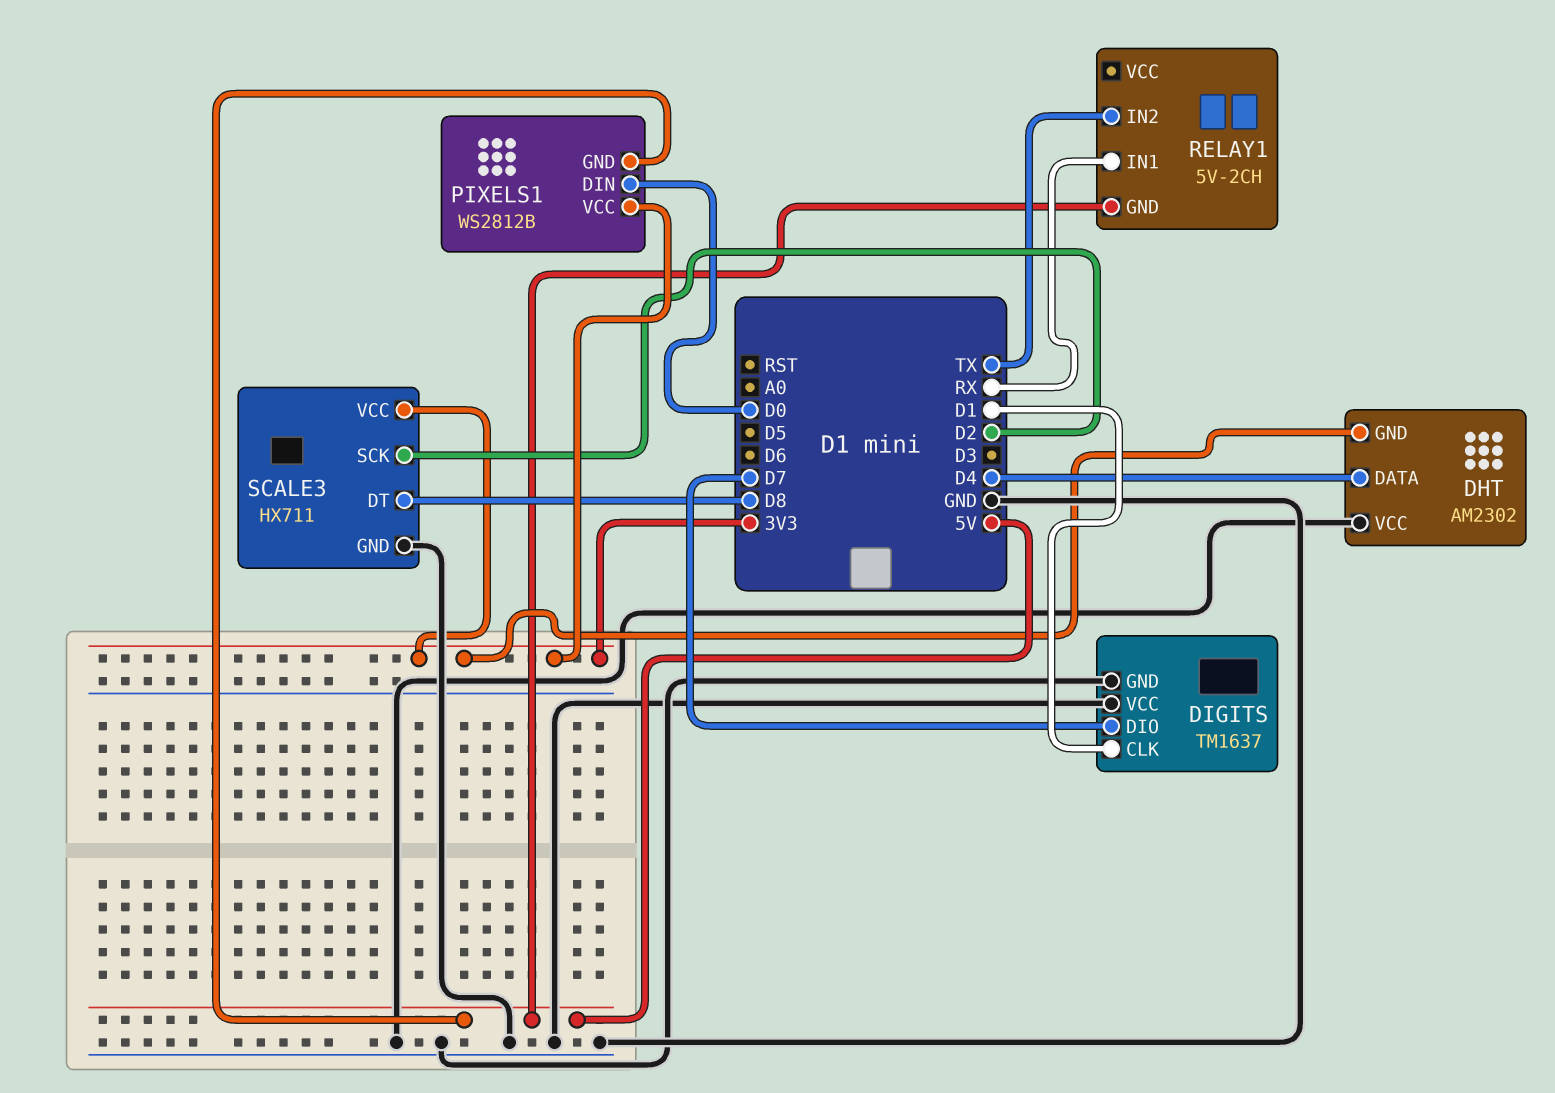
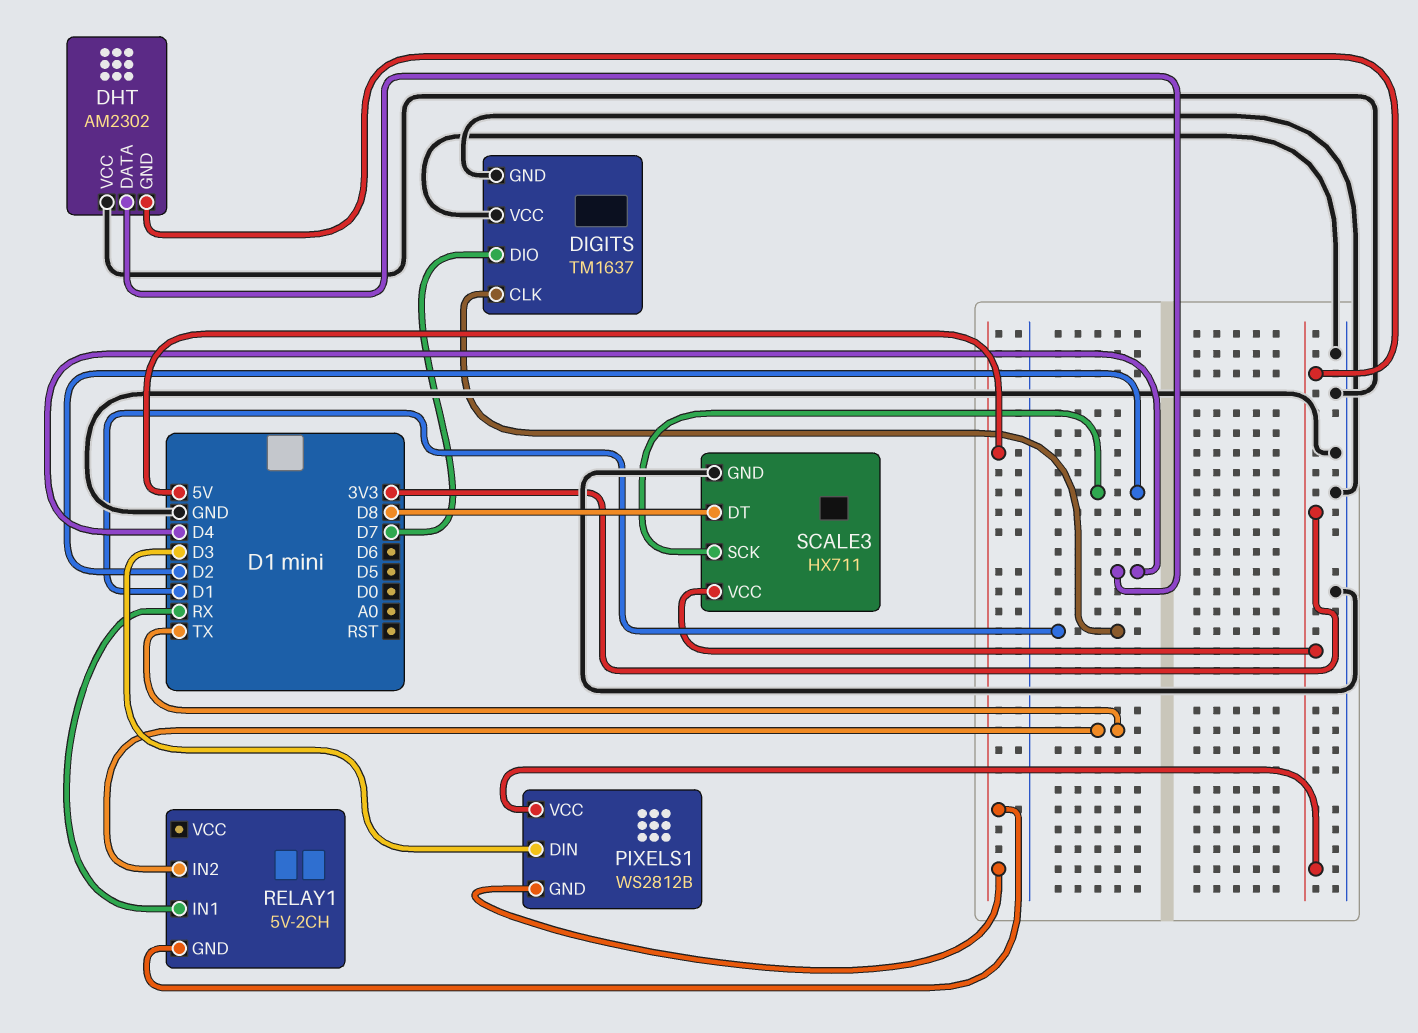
PIXELS1 pin DIN: D0 -> D3

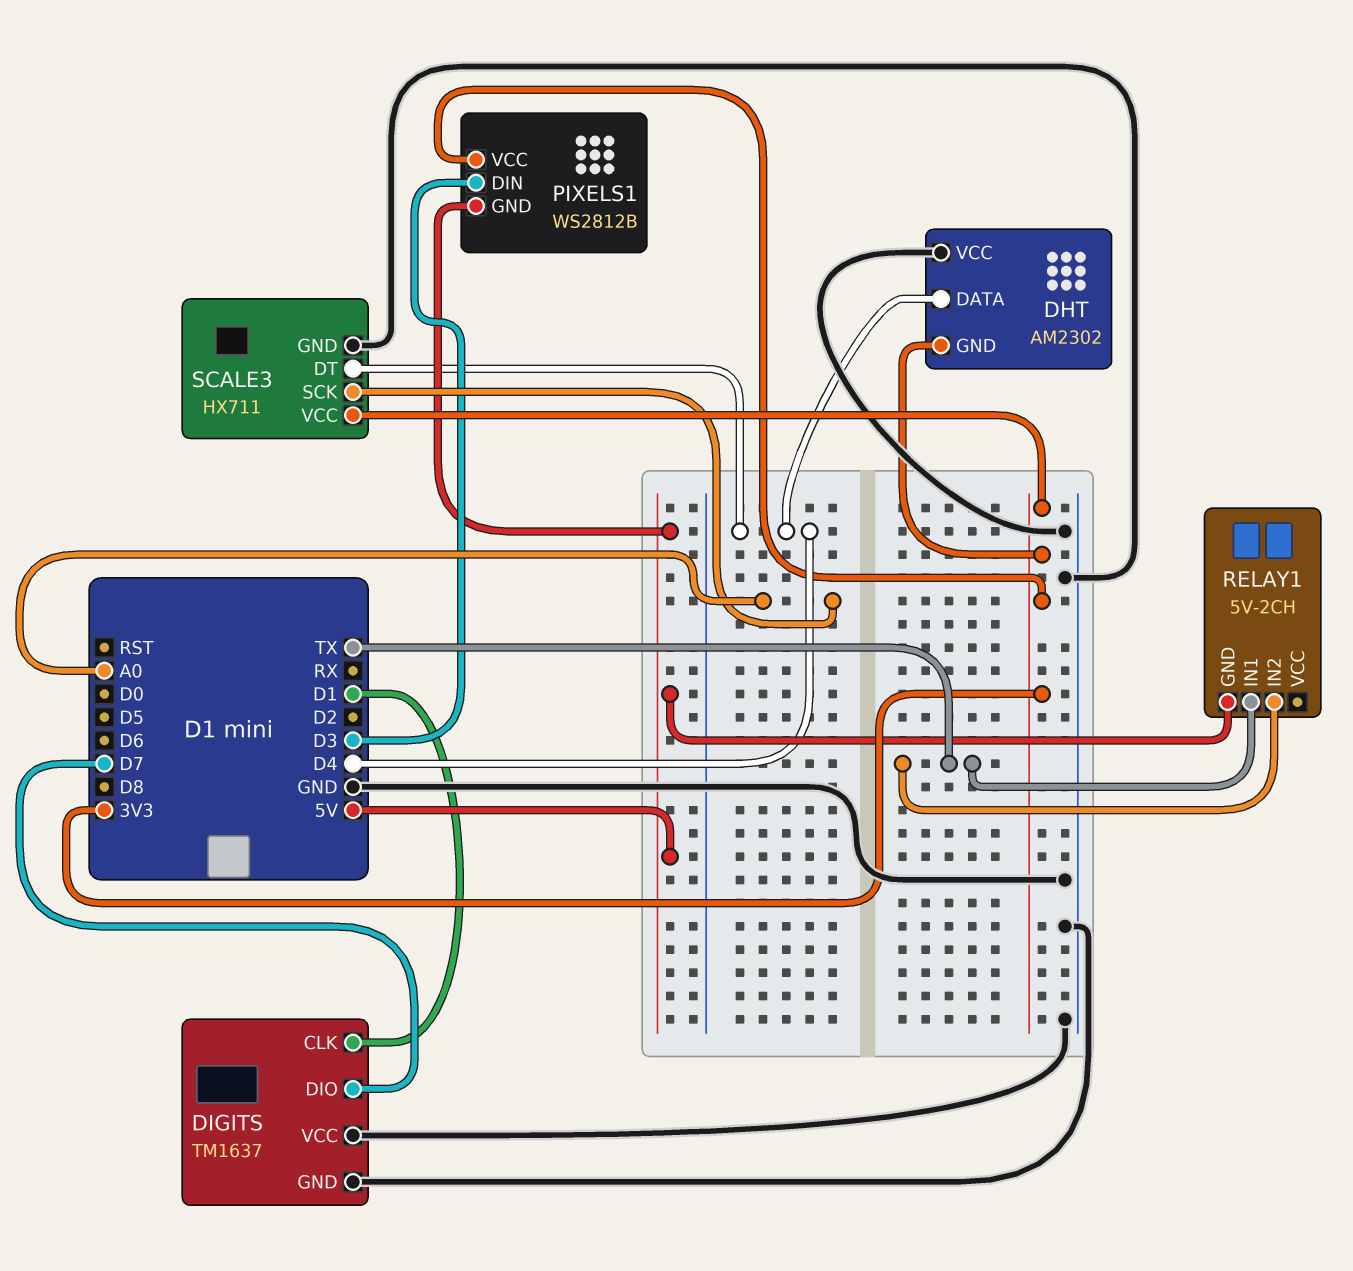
RELAY1 pin IN1: RX -> TX
SCALE3 pin DT: D8 -> D4
SCALE3 pin SCK: D2 -> A0

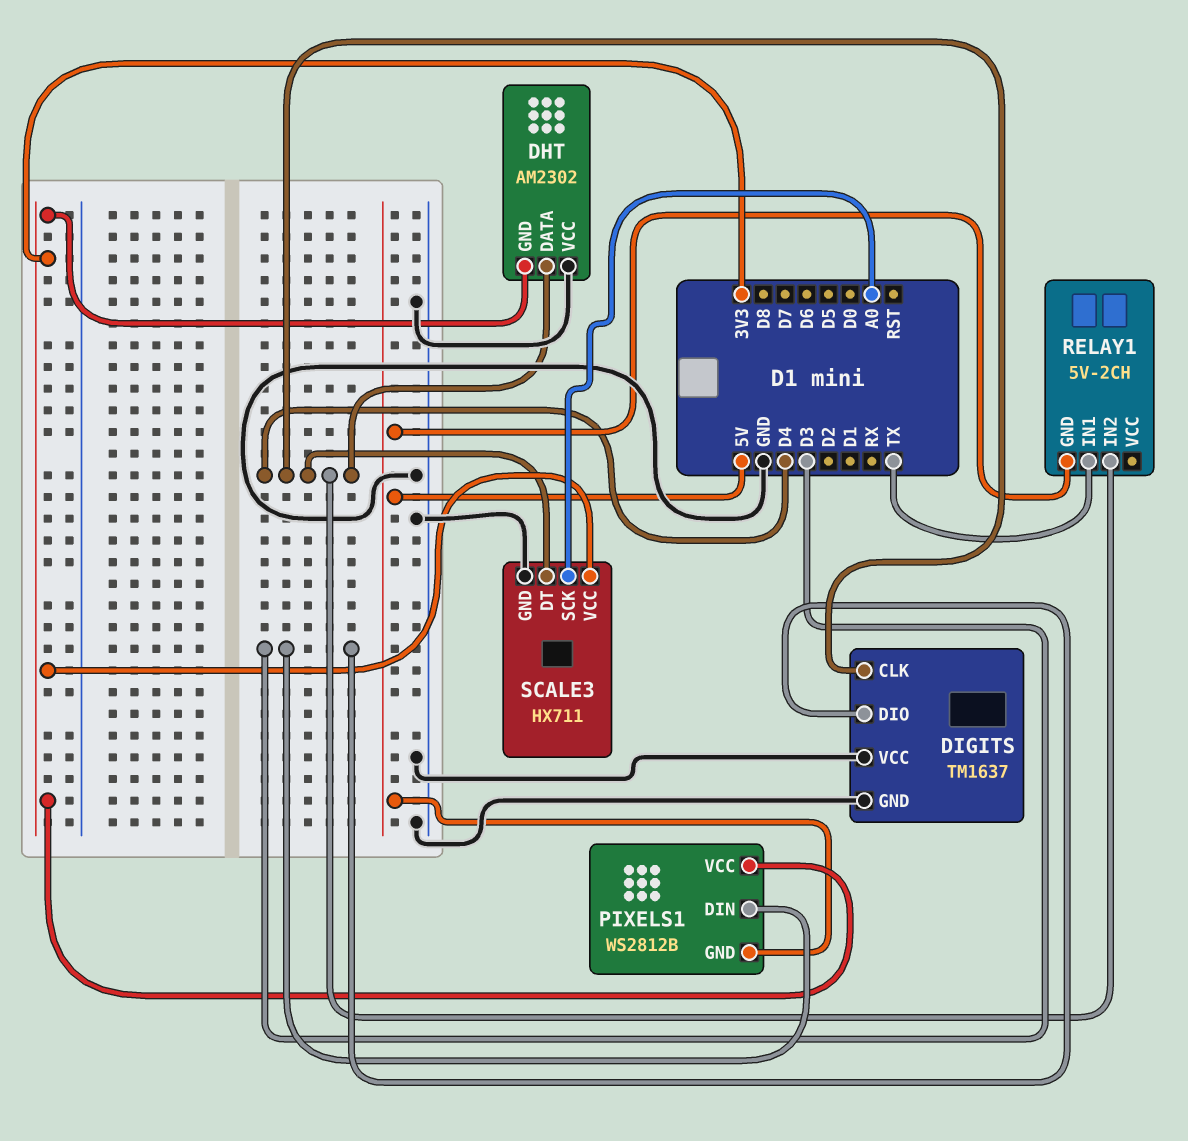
DIGITS pin CLK: D1 -> D4
DIGITS pin DIO: D7 -> D3
RELAY1 pin IN2: TX -> D4

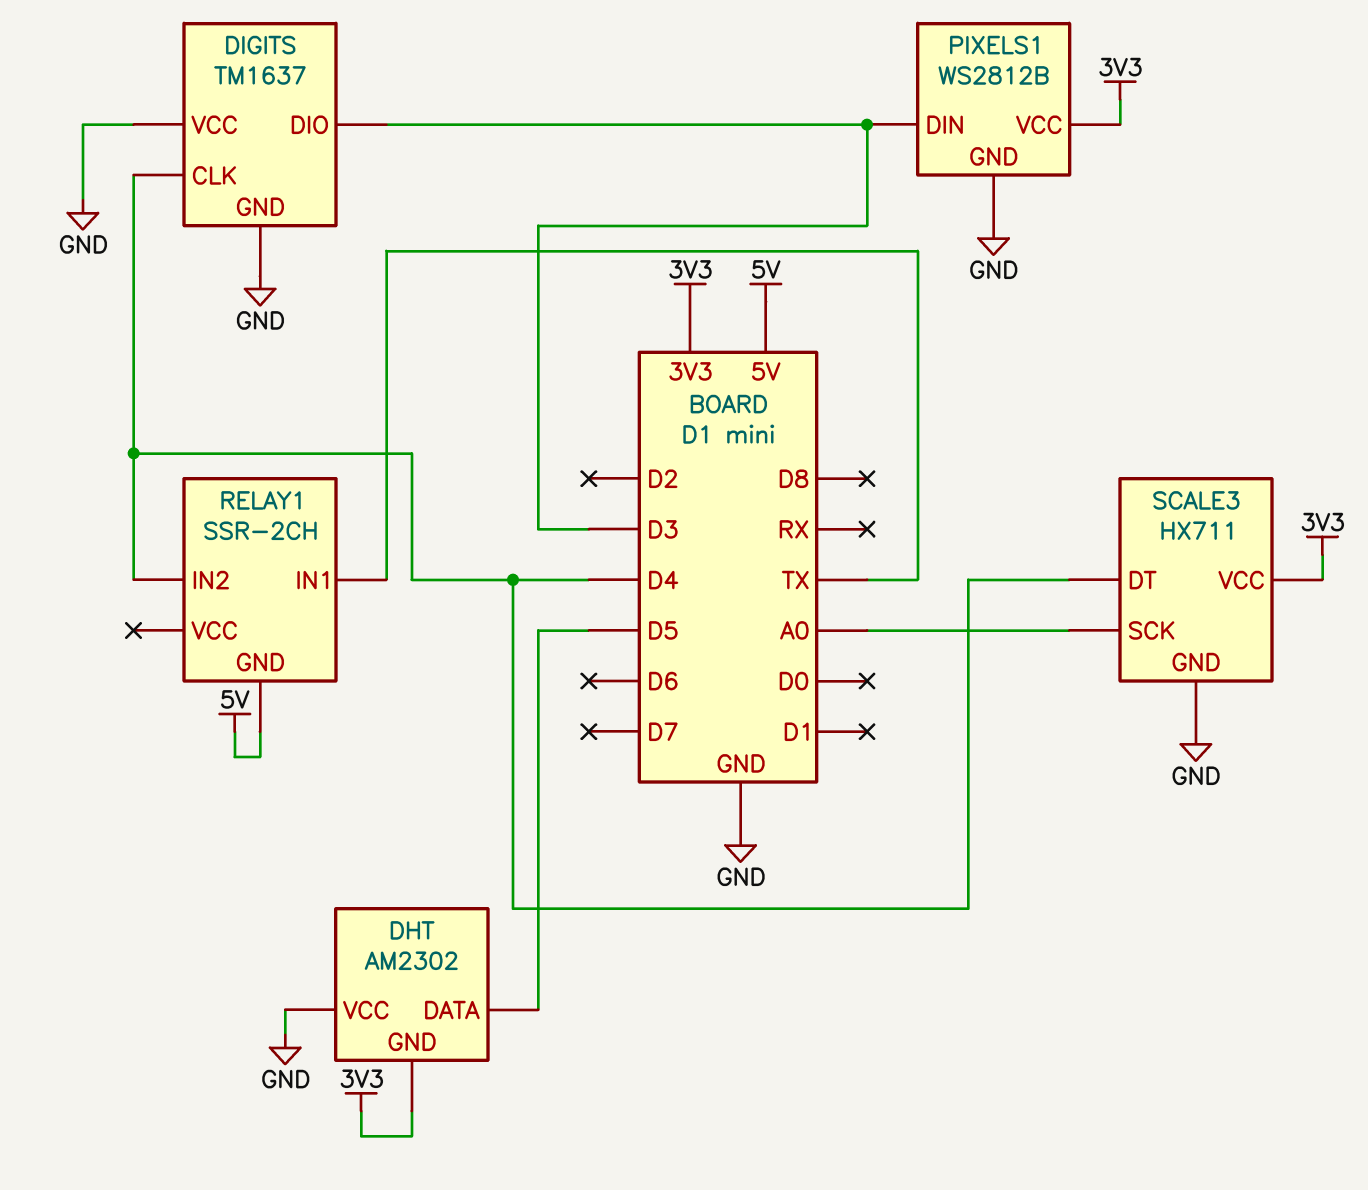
DHT pin DATA: D4 -> D5
PIXELS1 pin GND: 5V -> GND
RELAY1: 5V-2CH -> SSR-2CH

